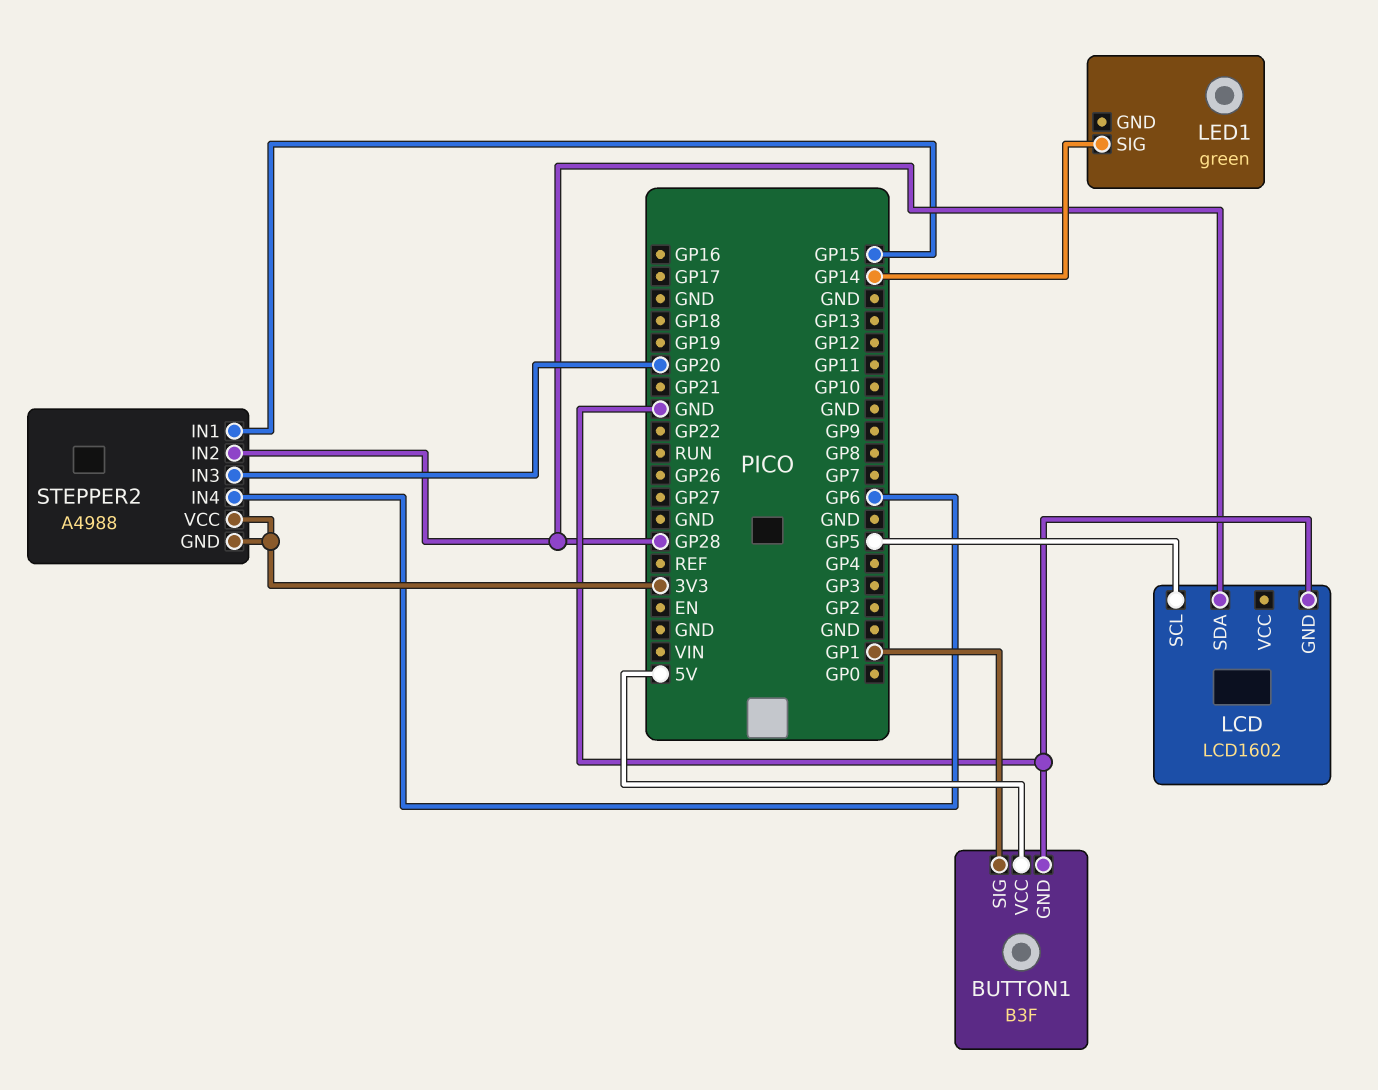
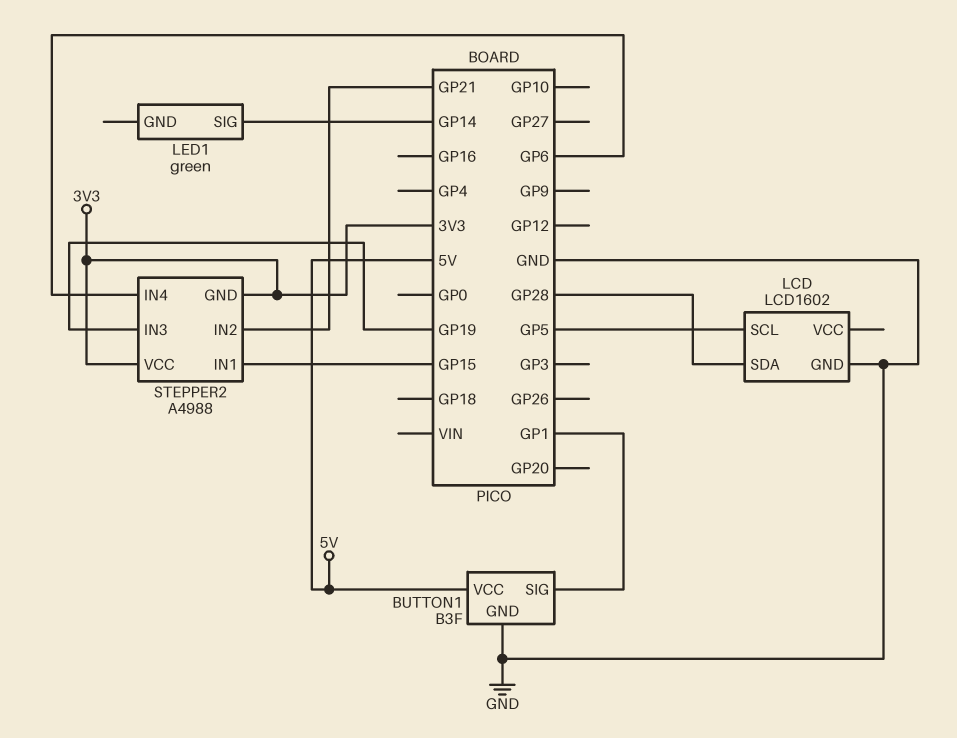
STEPPER2 pin IN2: GP28 -> GP21
STEPPER2 pin IN3: GP20 -> GP19

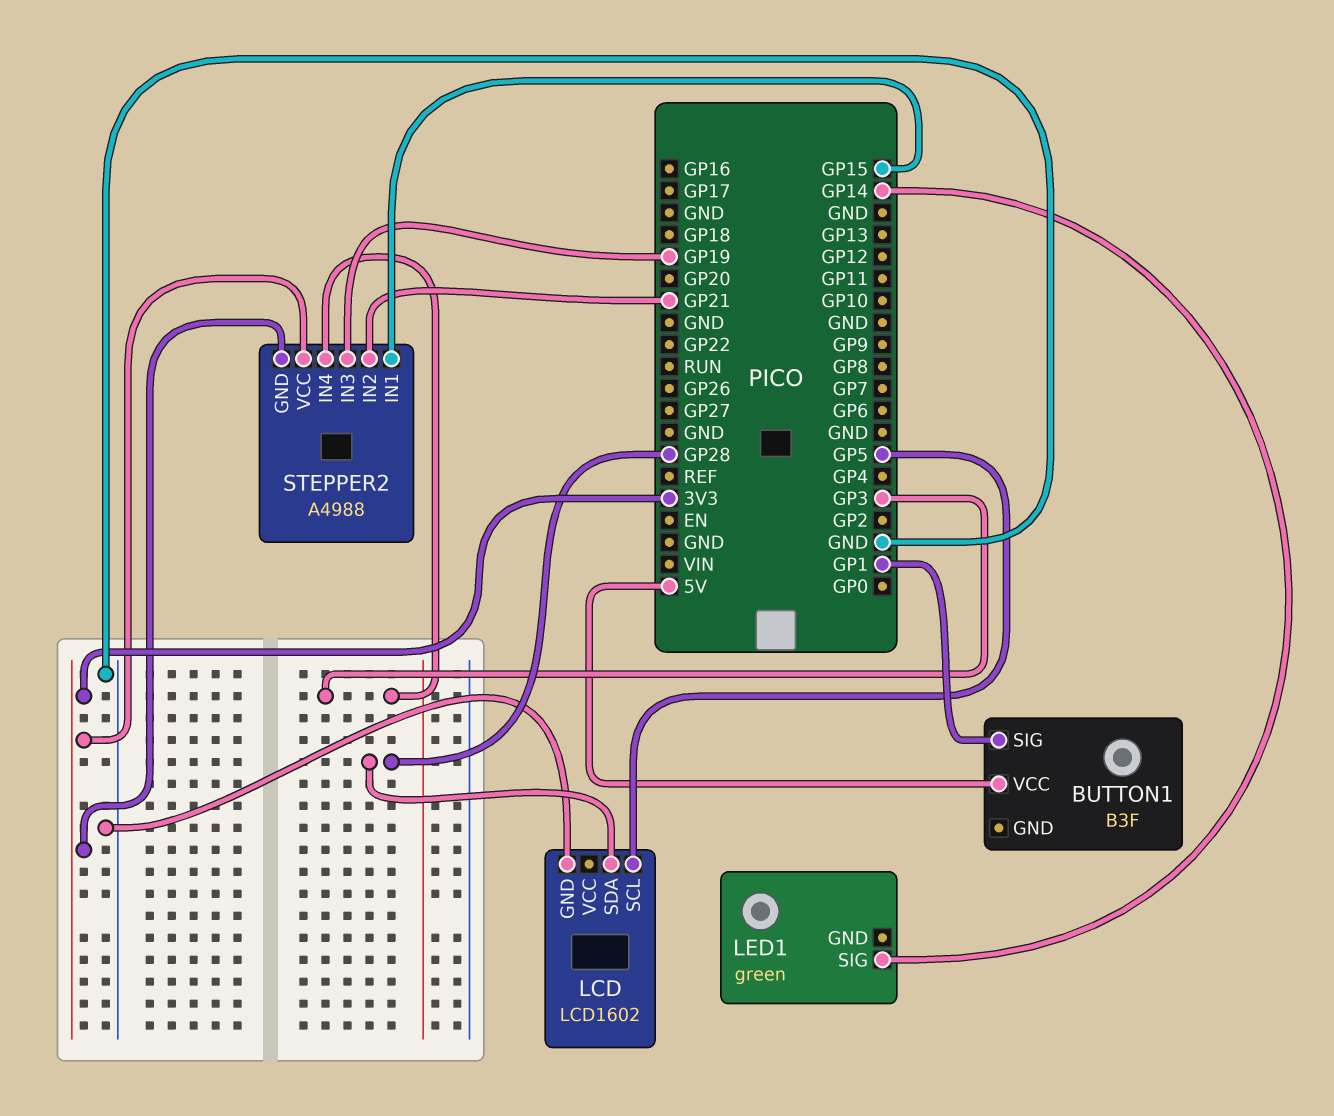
BUTTON1 pin GND: GND -> none
STEPPER2 pin IN4: GP6 -> GP3

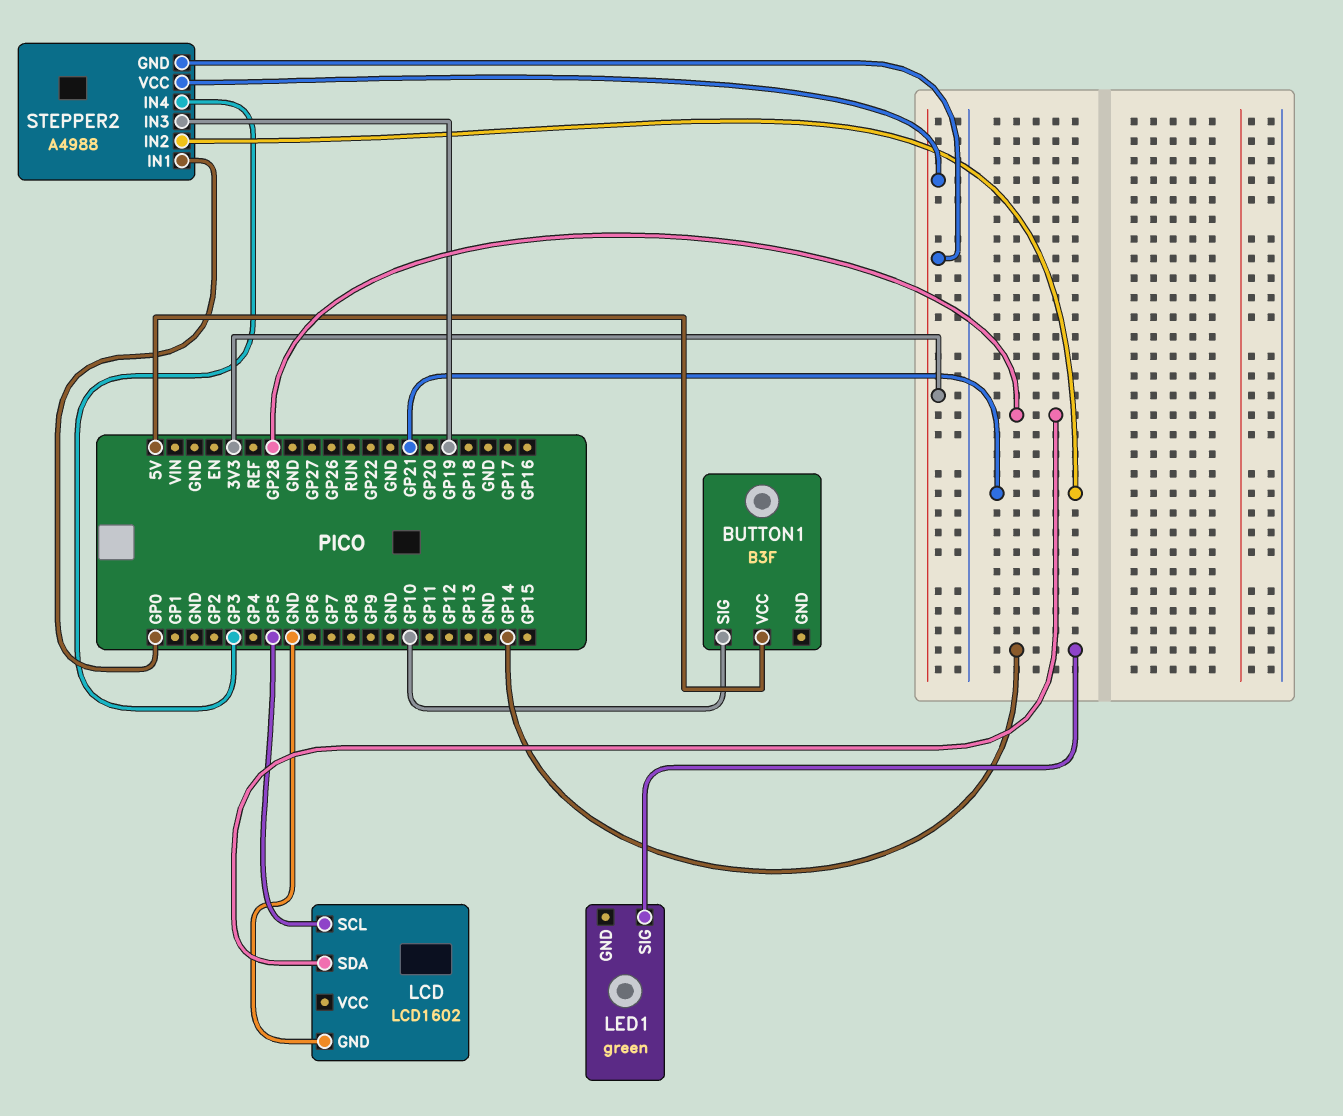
BUTTON1 pin SIG: GP1 -> GP10
STEPPER2 pin IN1: GP15 -> GP0

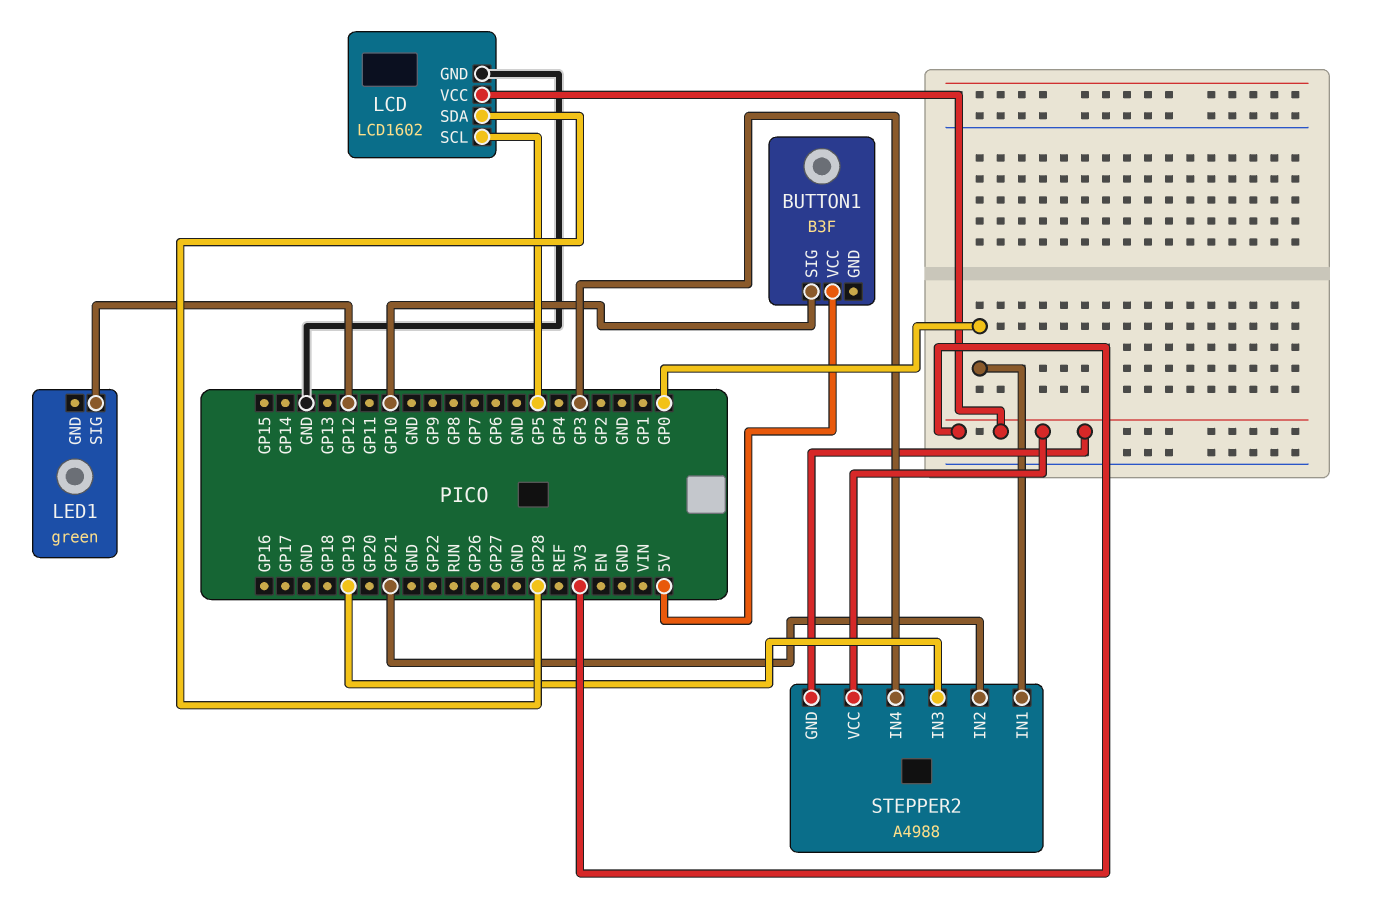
LCD pin VCC: none -> 3V3
LED1 pin SIG: GP14 -> GP12

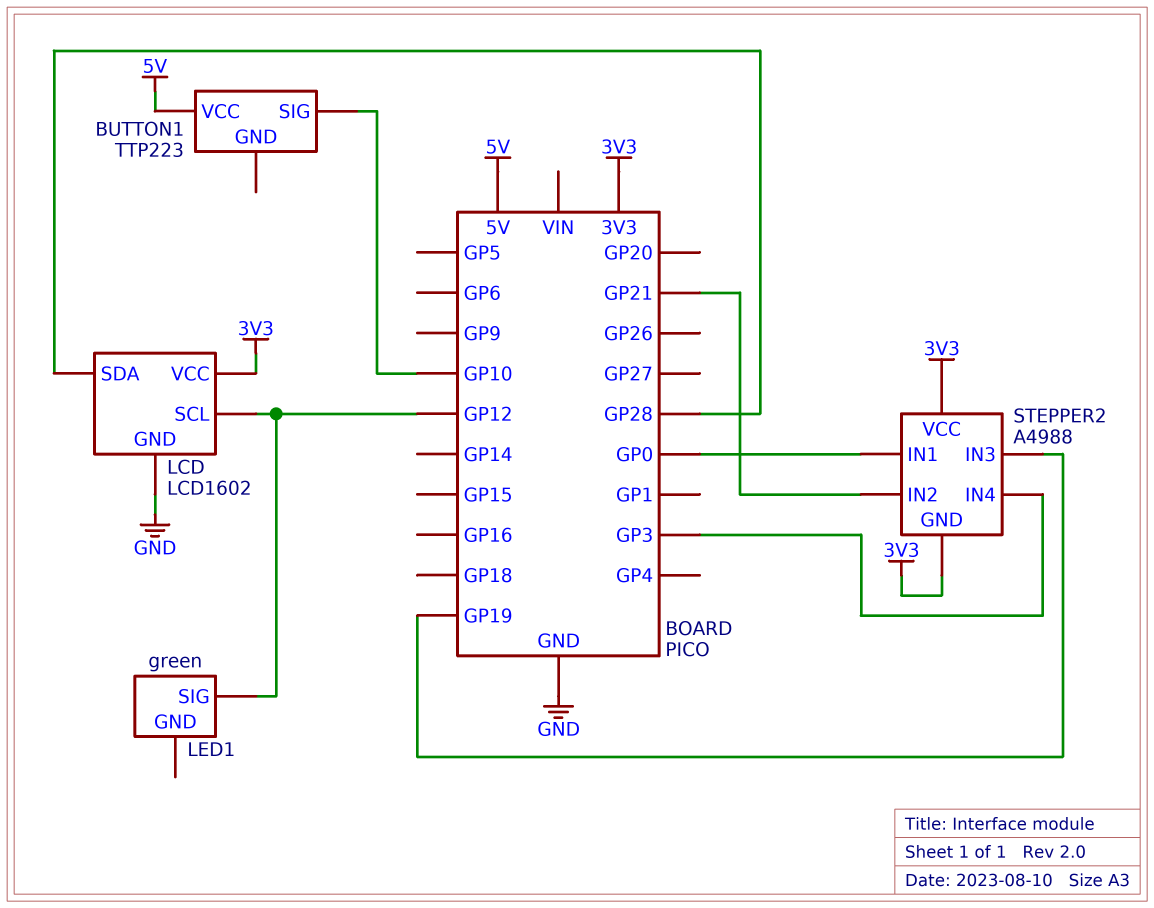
BUTTON1: B3F -> TTP223
LCD pin SCL: GP5 -> GP12

